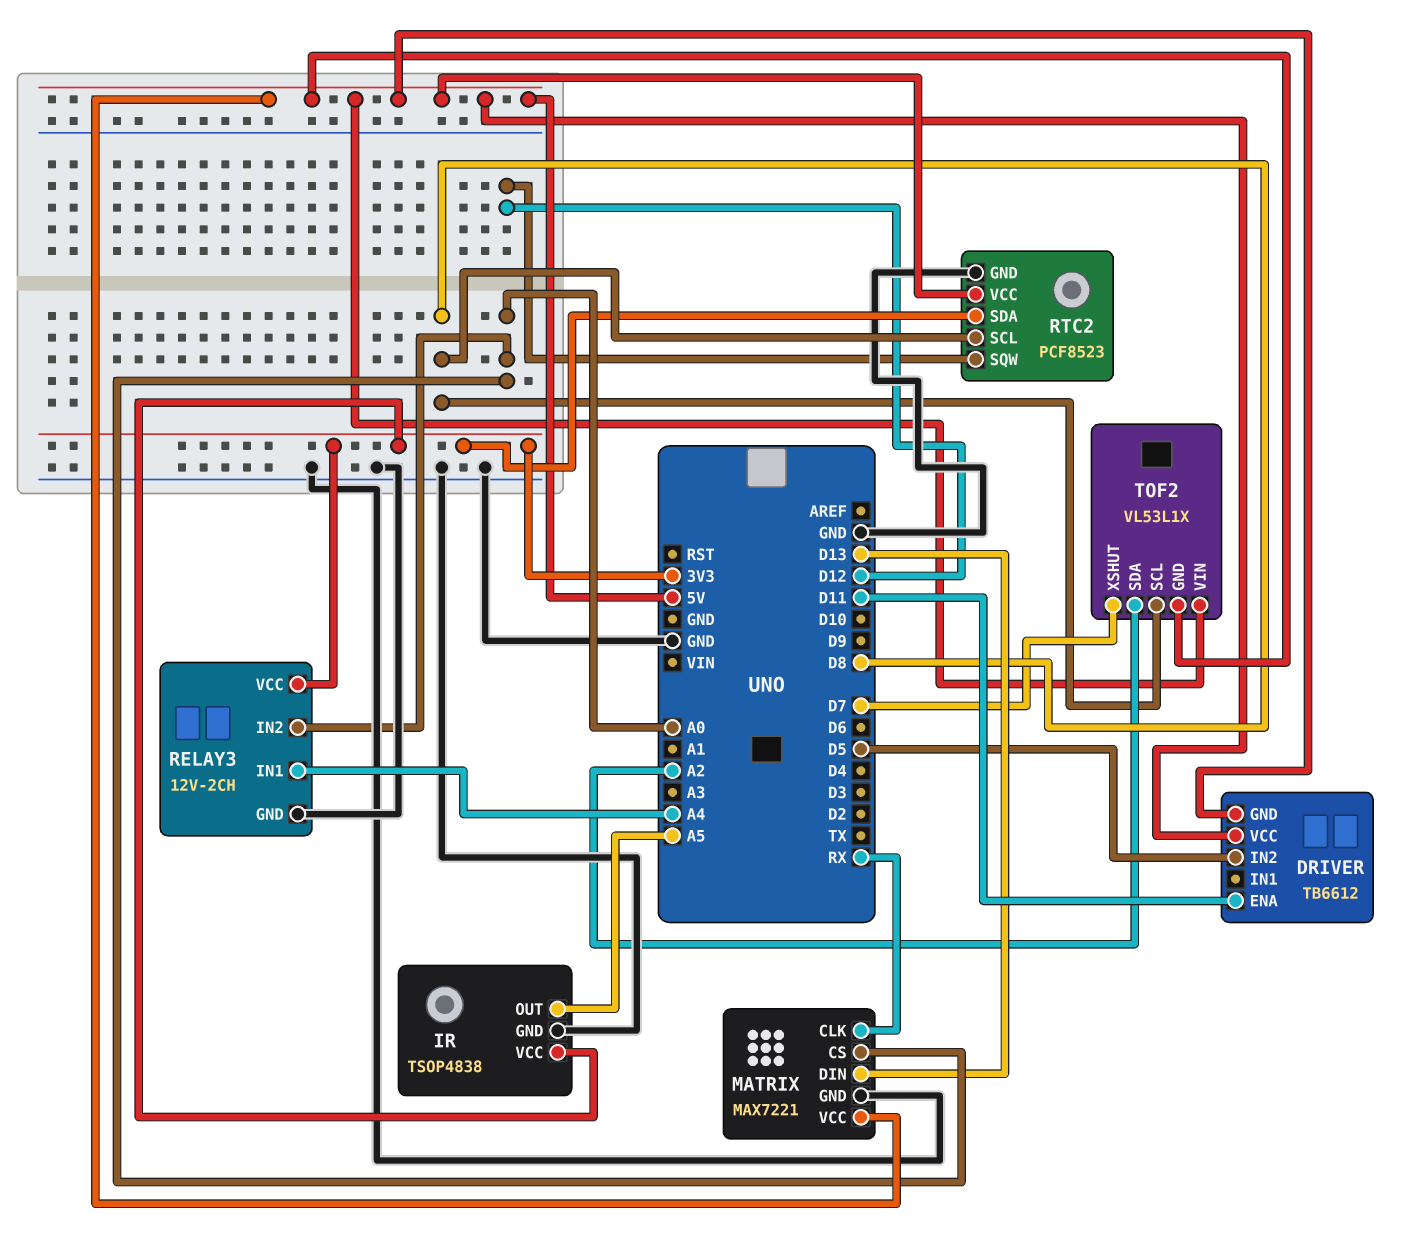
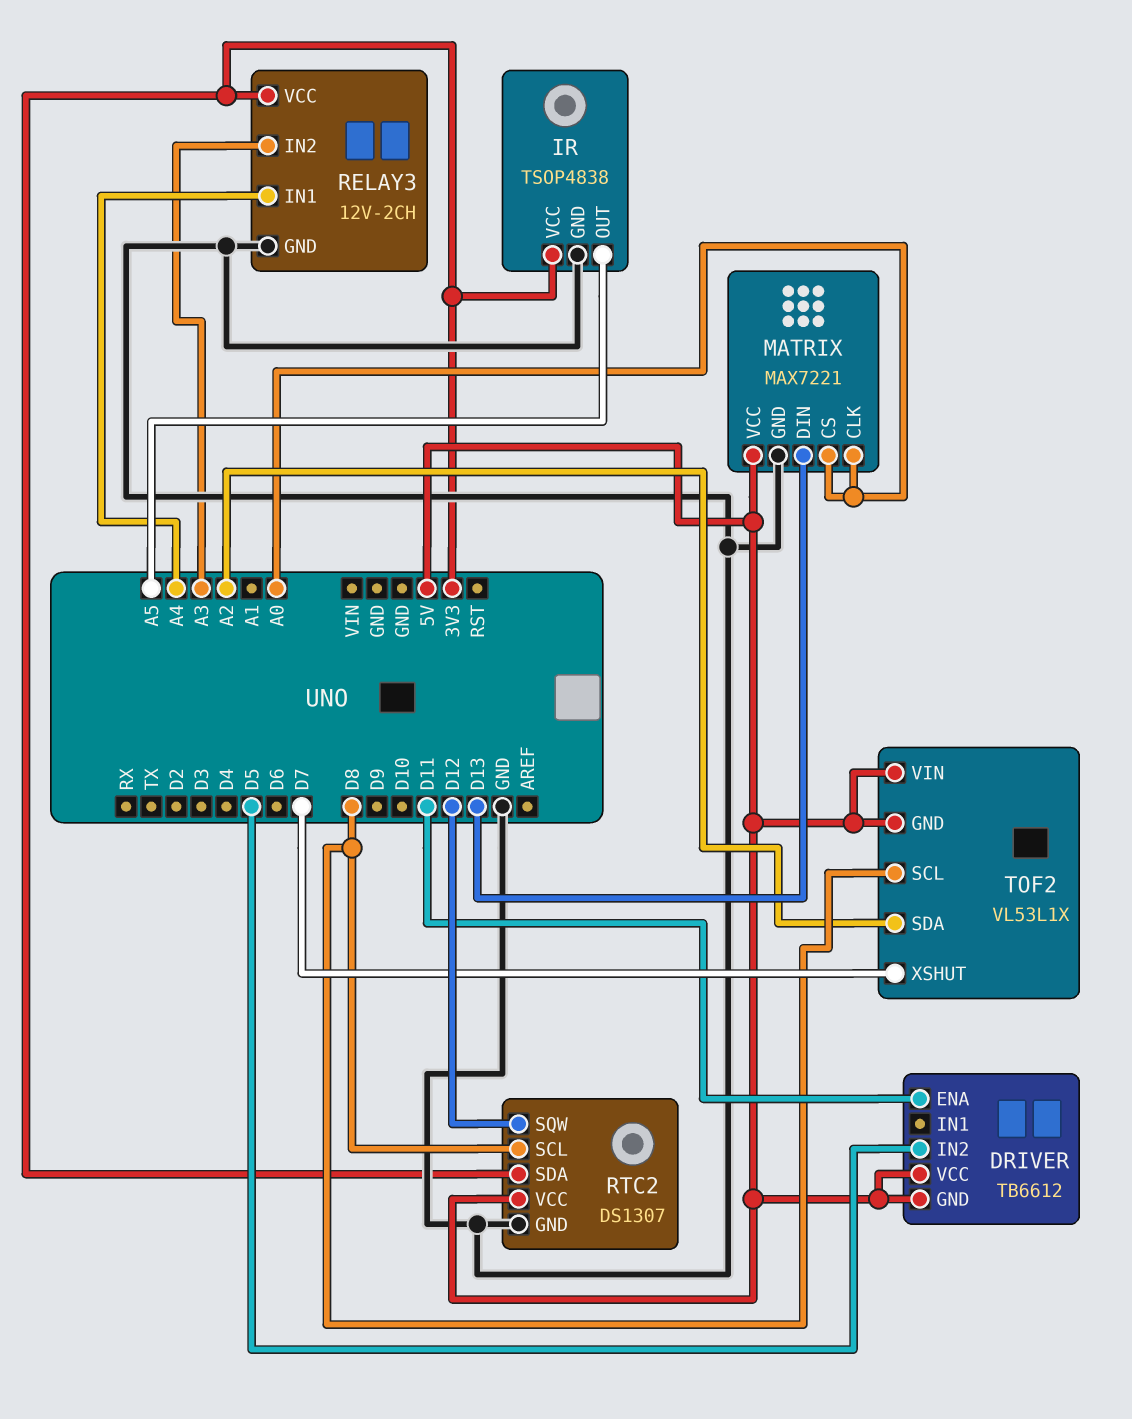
MATRIX pin CLK: RX -> A0
RELAY3 pin IN2: A0 -> A3
RTC2: PCF8523 -> DS1307

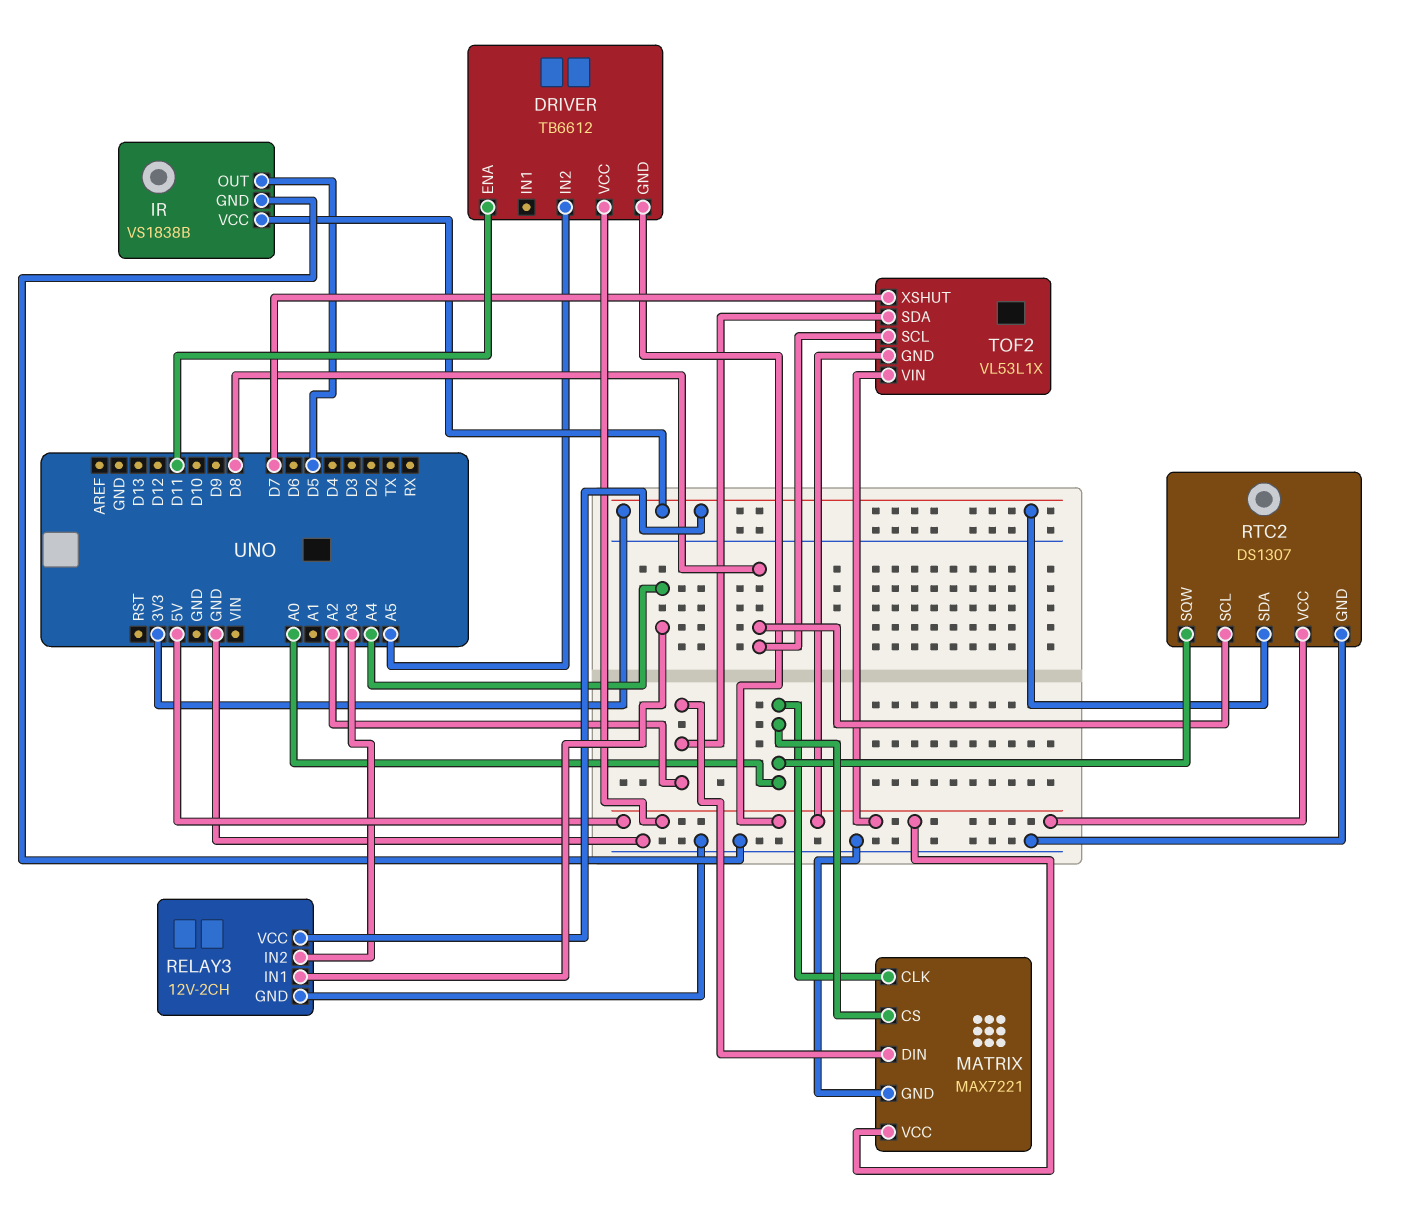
DRIVER pin IN2: D5 -> A5
IR: TSOP4838 -> VS1838B
IR pin OUT: A5 -> D5
MATRIX pin DIN: D13 -> A2
RTC2 pin SQW: D12 -> A0

